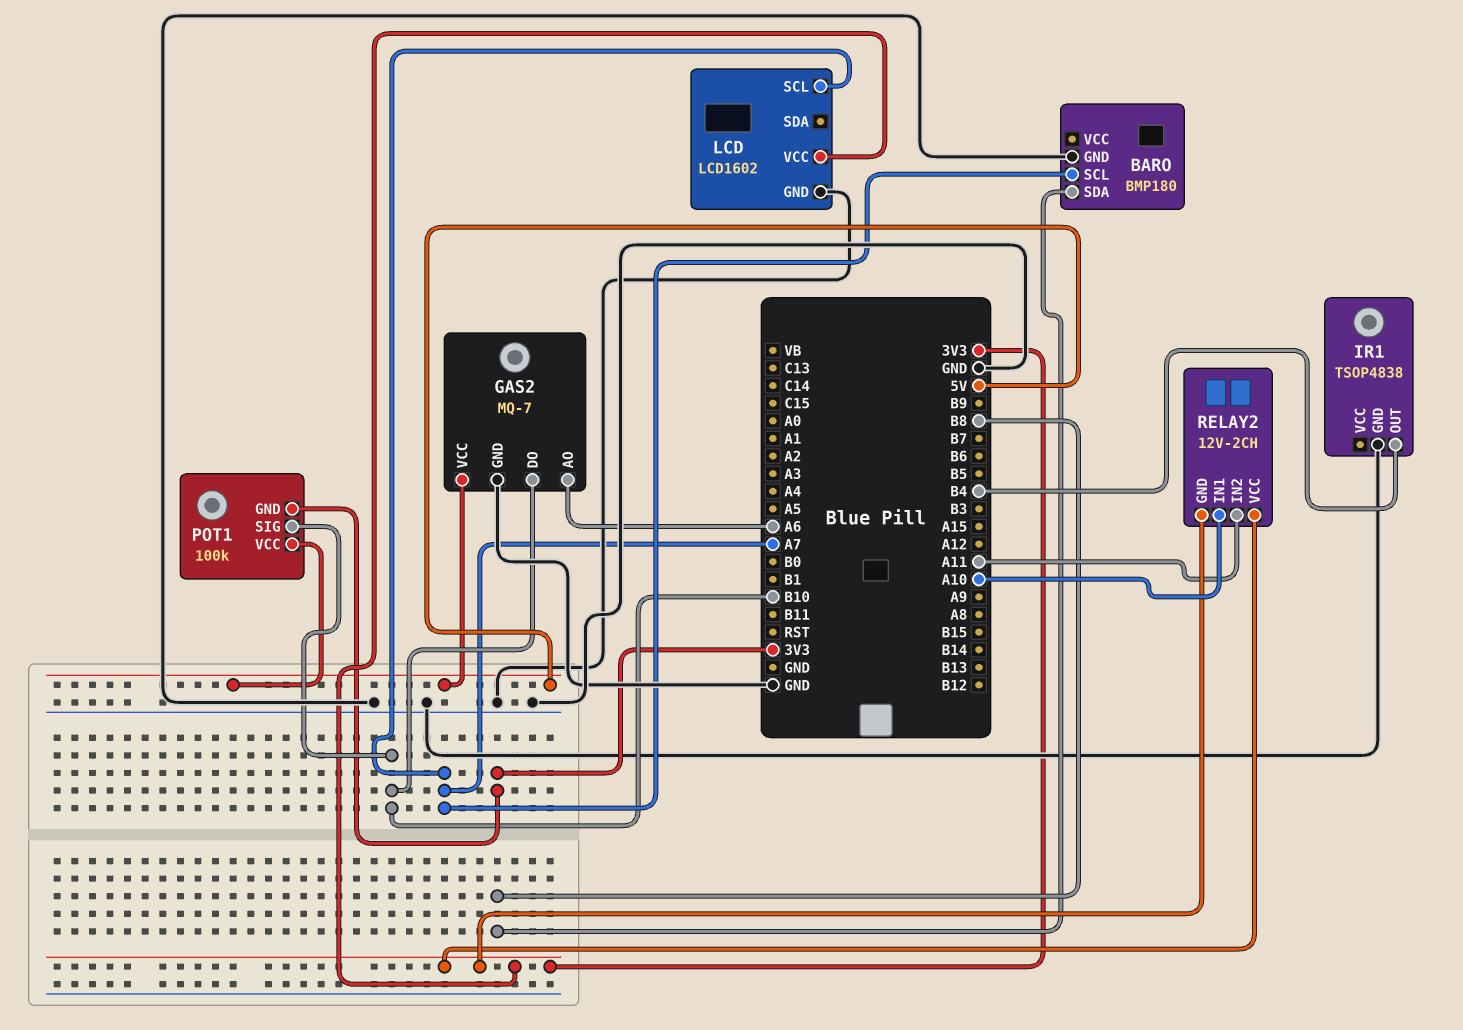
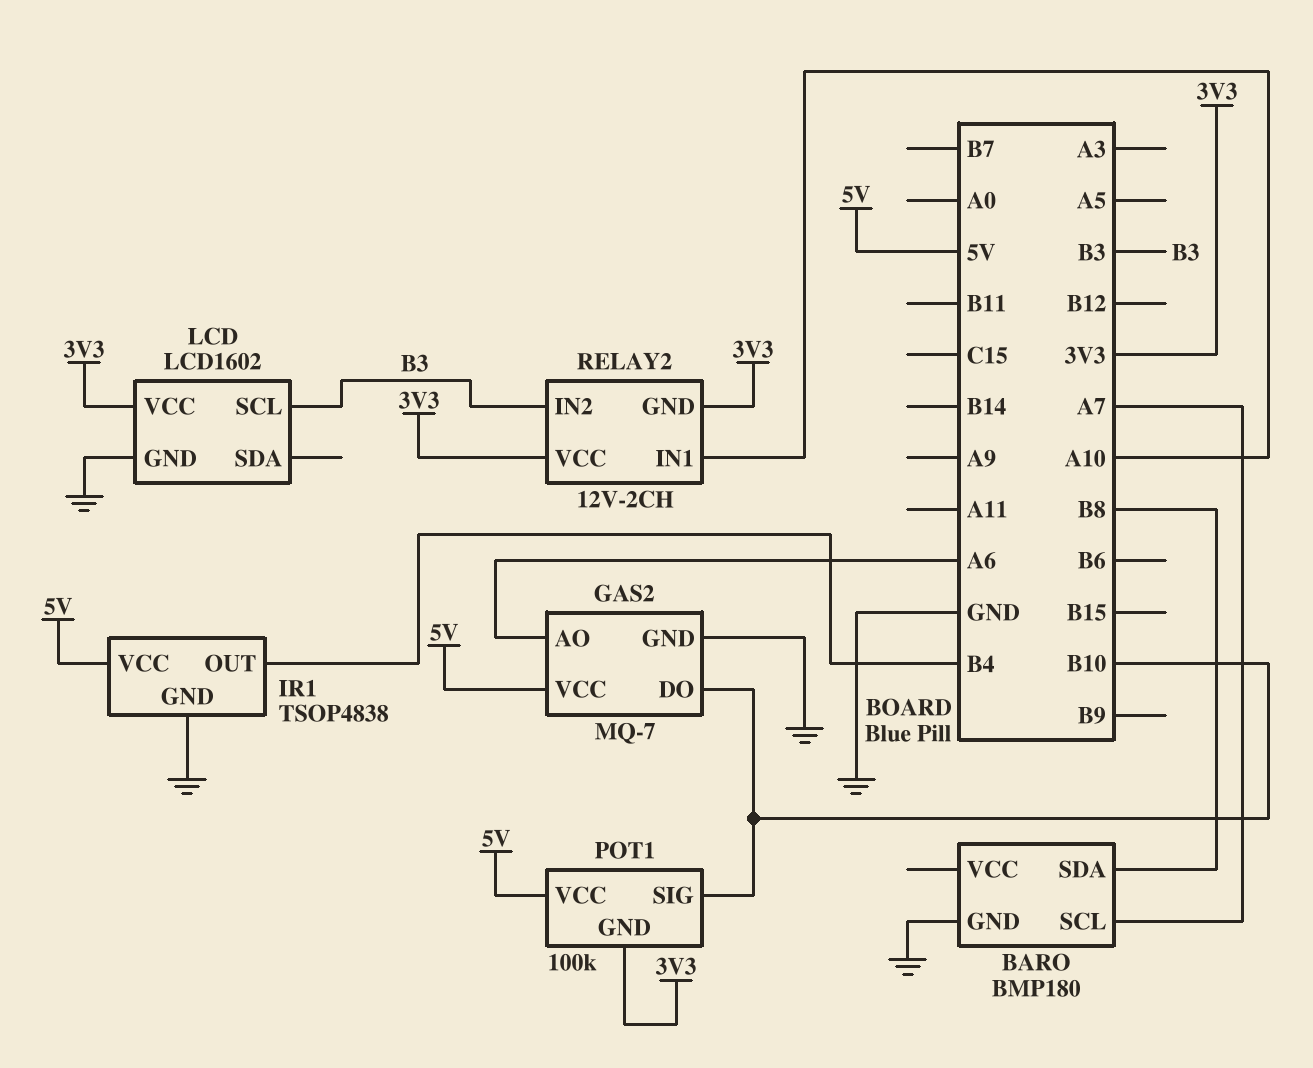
IR1 pin VCC: none -> 5V
LCD pin SCL: A7 -> B3
RELAY2 pin IN2: A11 -> B3

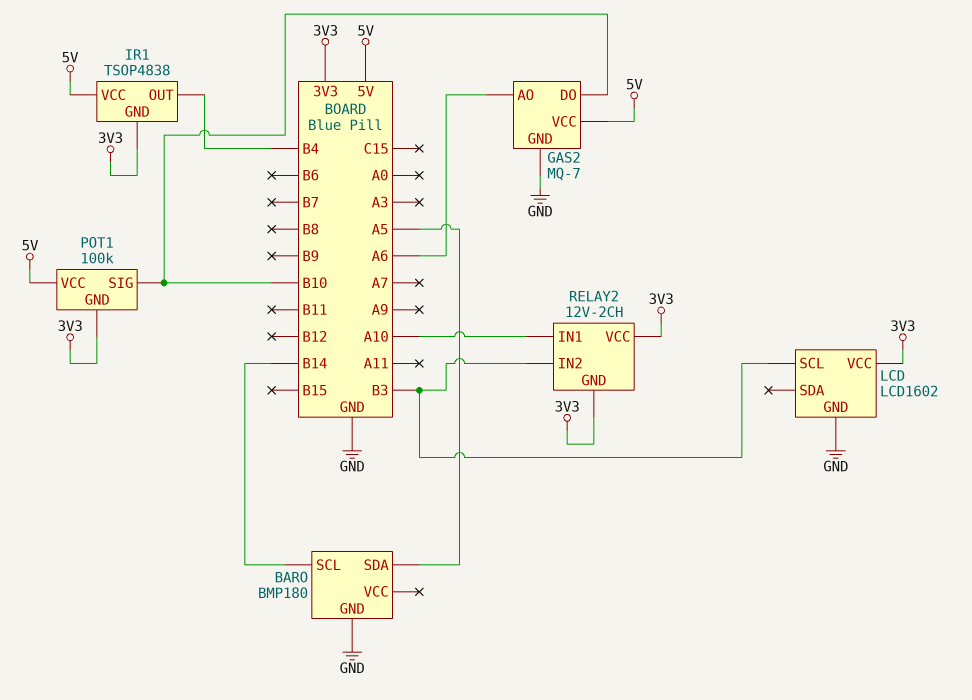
BARO pin SCL: A7 -> B14
BARO pin SDA: B8 -> A5
IR1 pin GND: GND -> 3V3

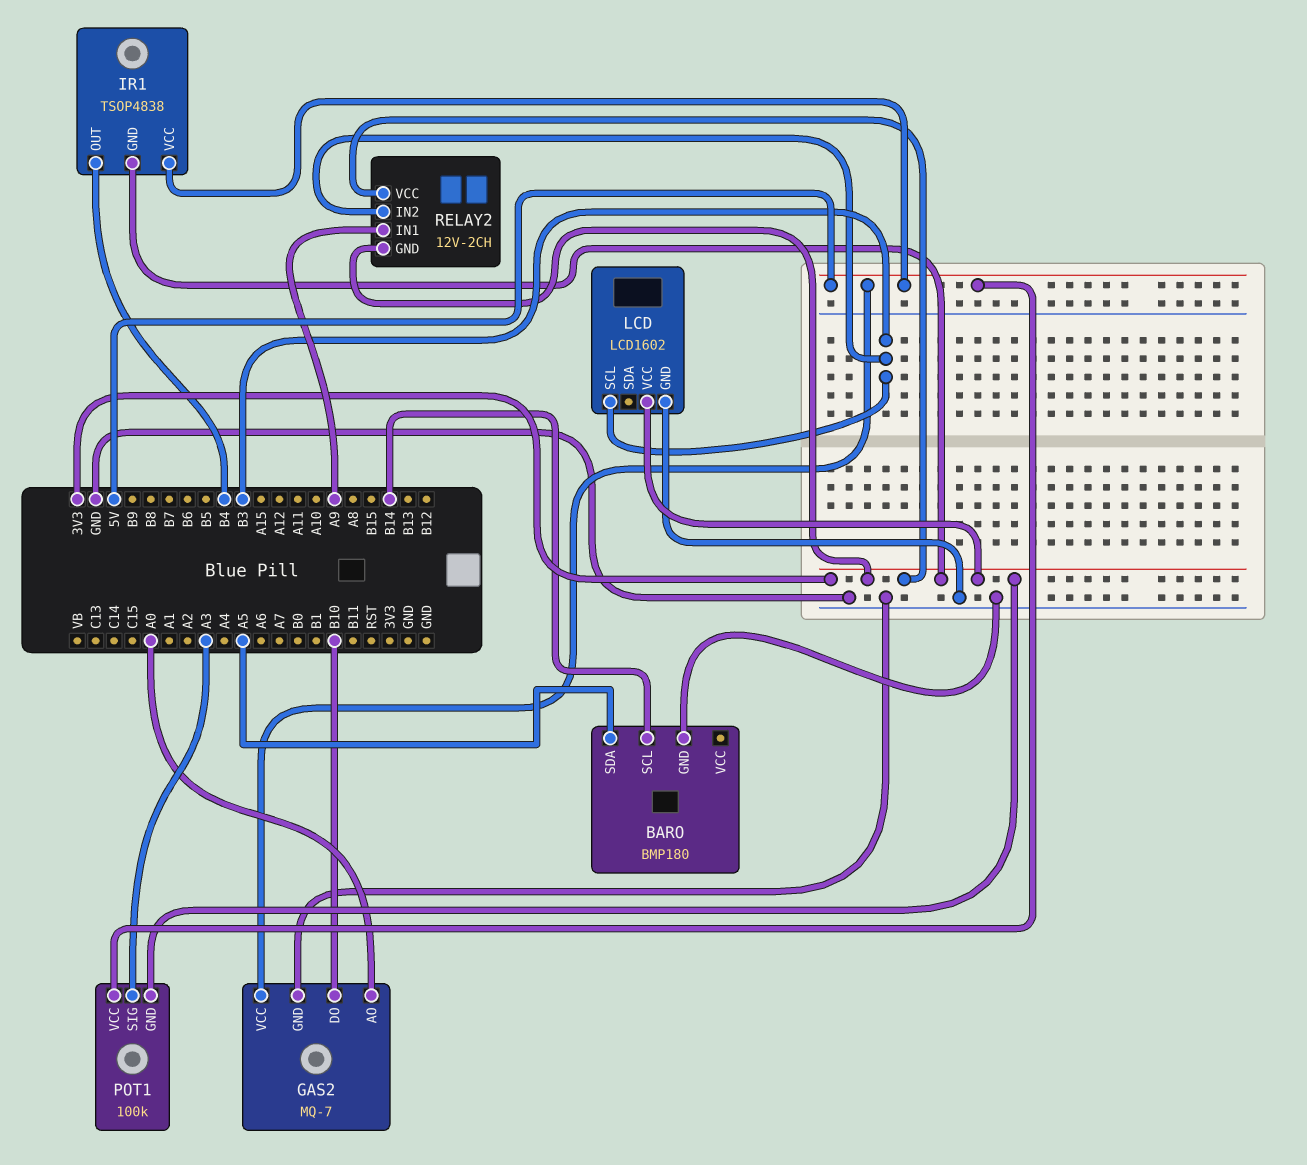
GAS2 pin AO: A6 -> A0
POT1 pin SIG: B10 -> A3
RELAY2 pin IN1: A10 -> A9

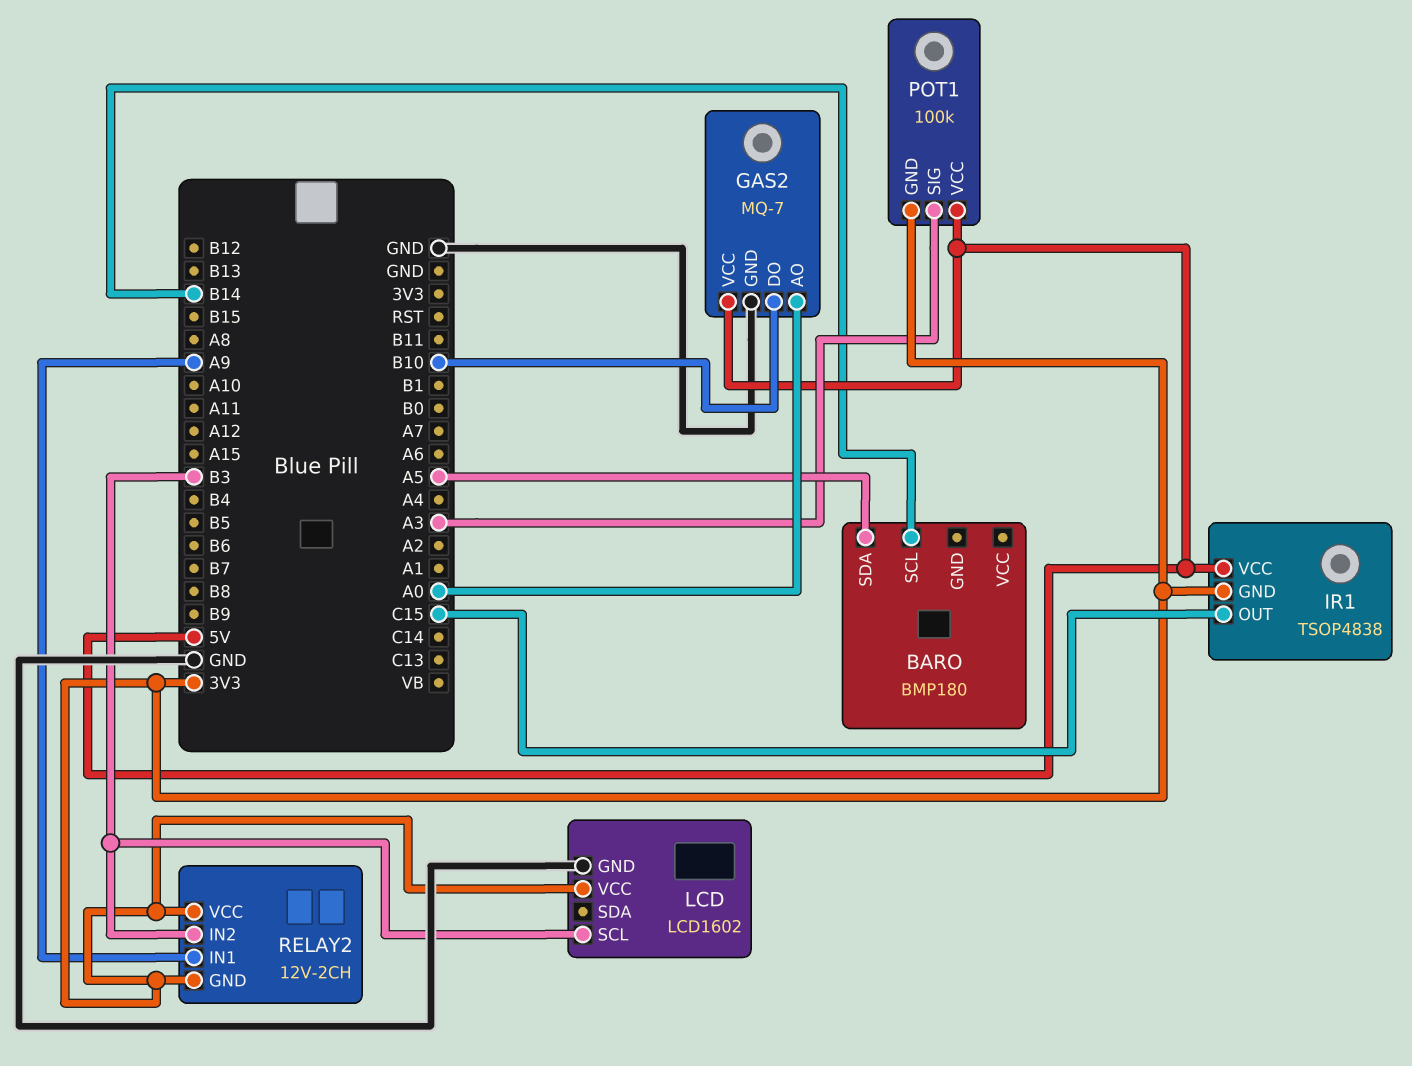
BARO pin GND: GND -> none
IR1 pin OUT: B4 -> C15

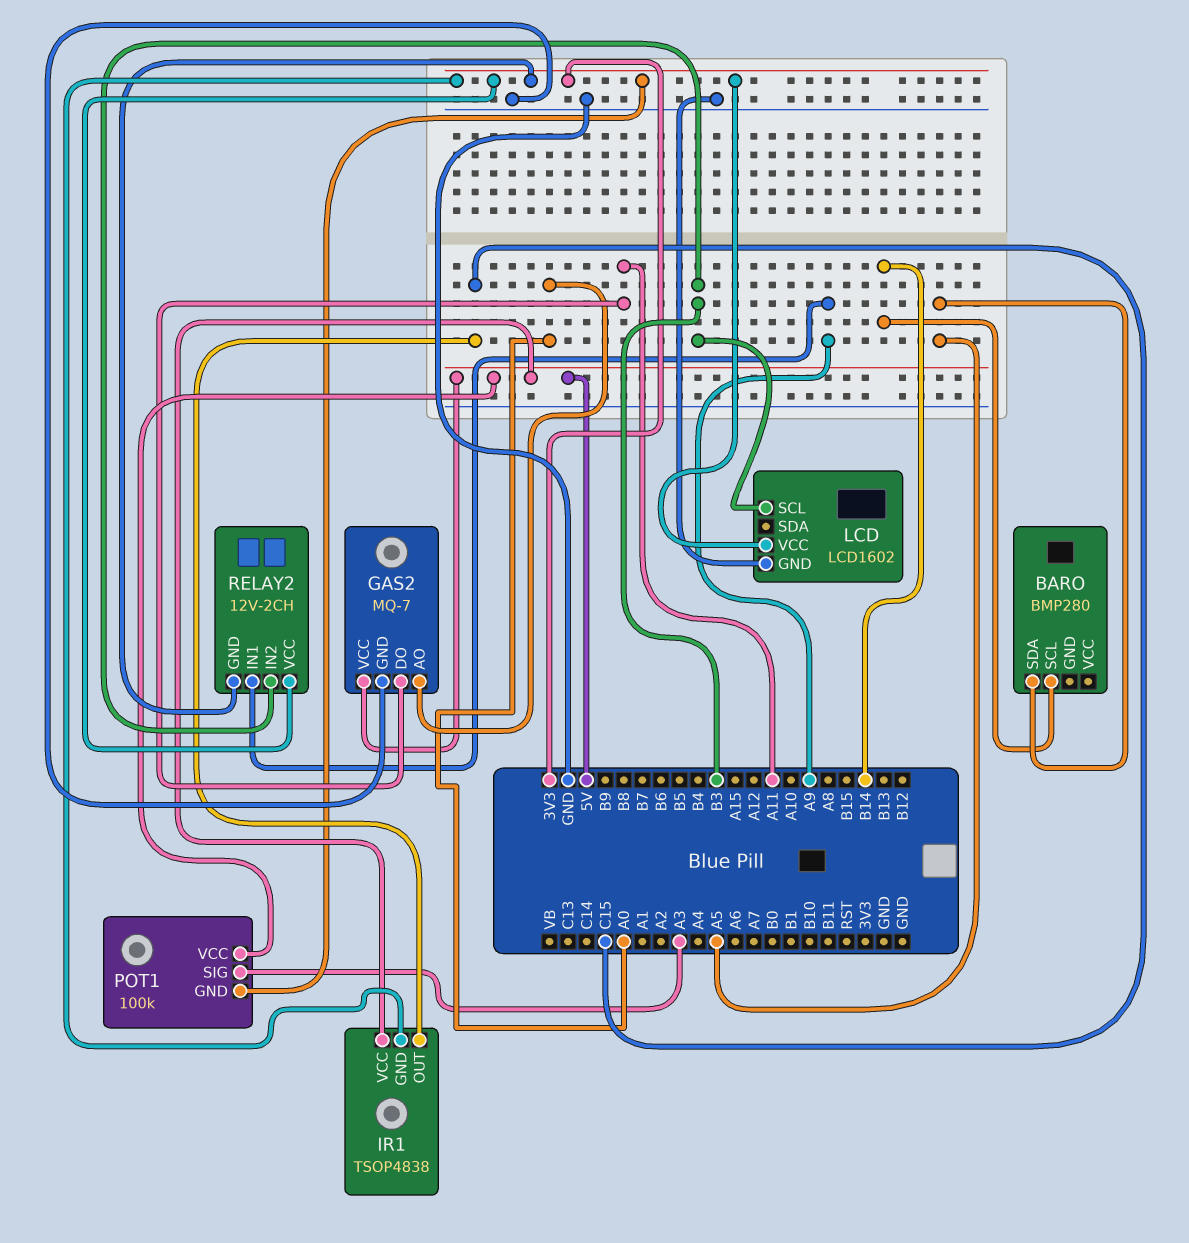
BARO: BMP180 -> BMP280
GAS2 pin DO: B10 -> A11

